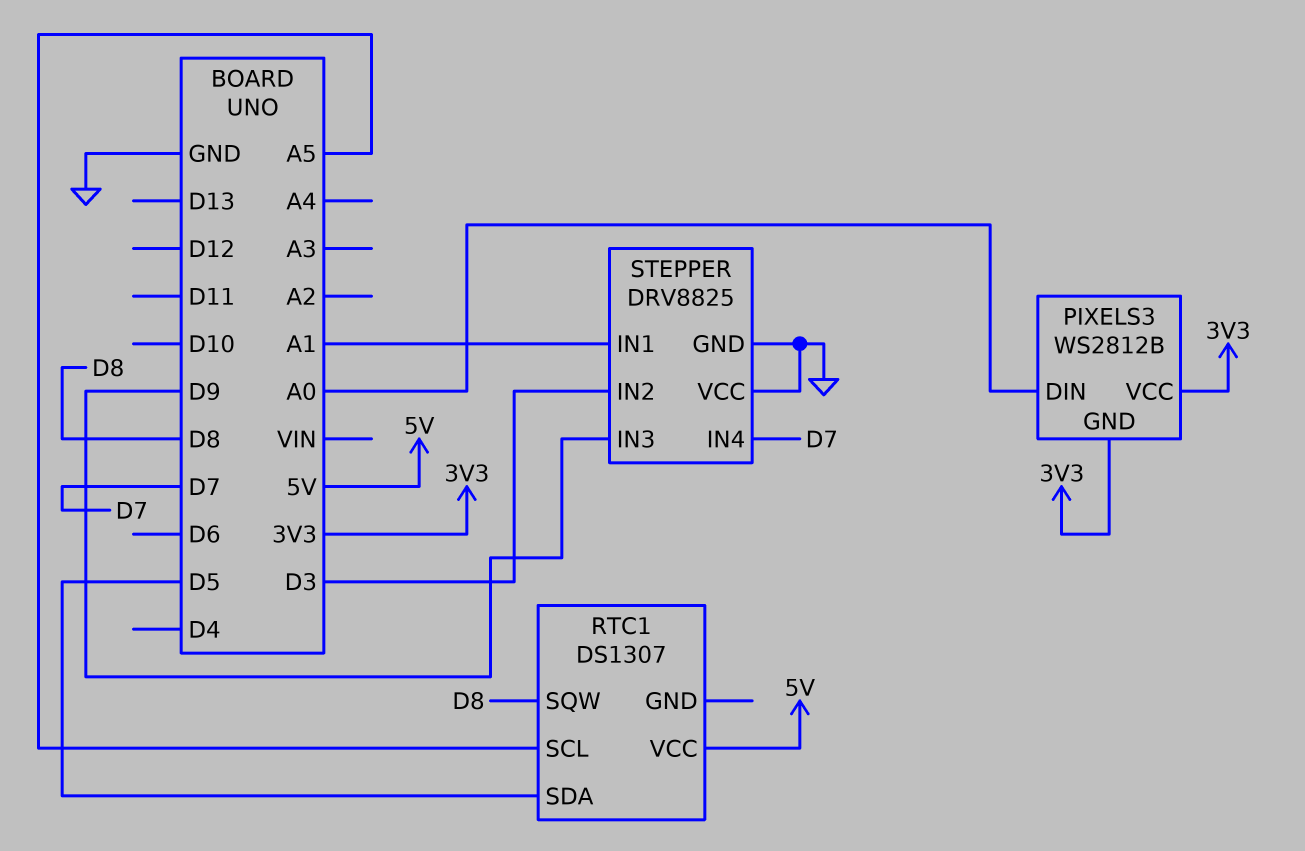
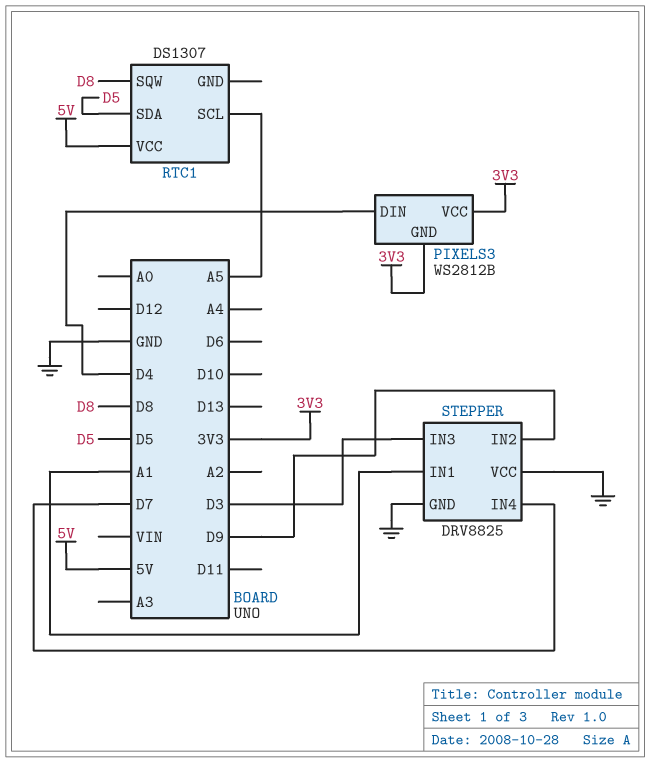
PIXELS3 pin DIN: A0 -> D4
STEPPER pin IN2: D3 -> D9
STEPPER pin IN3: D9 -> D3

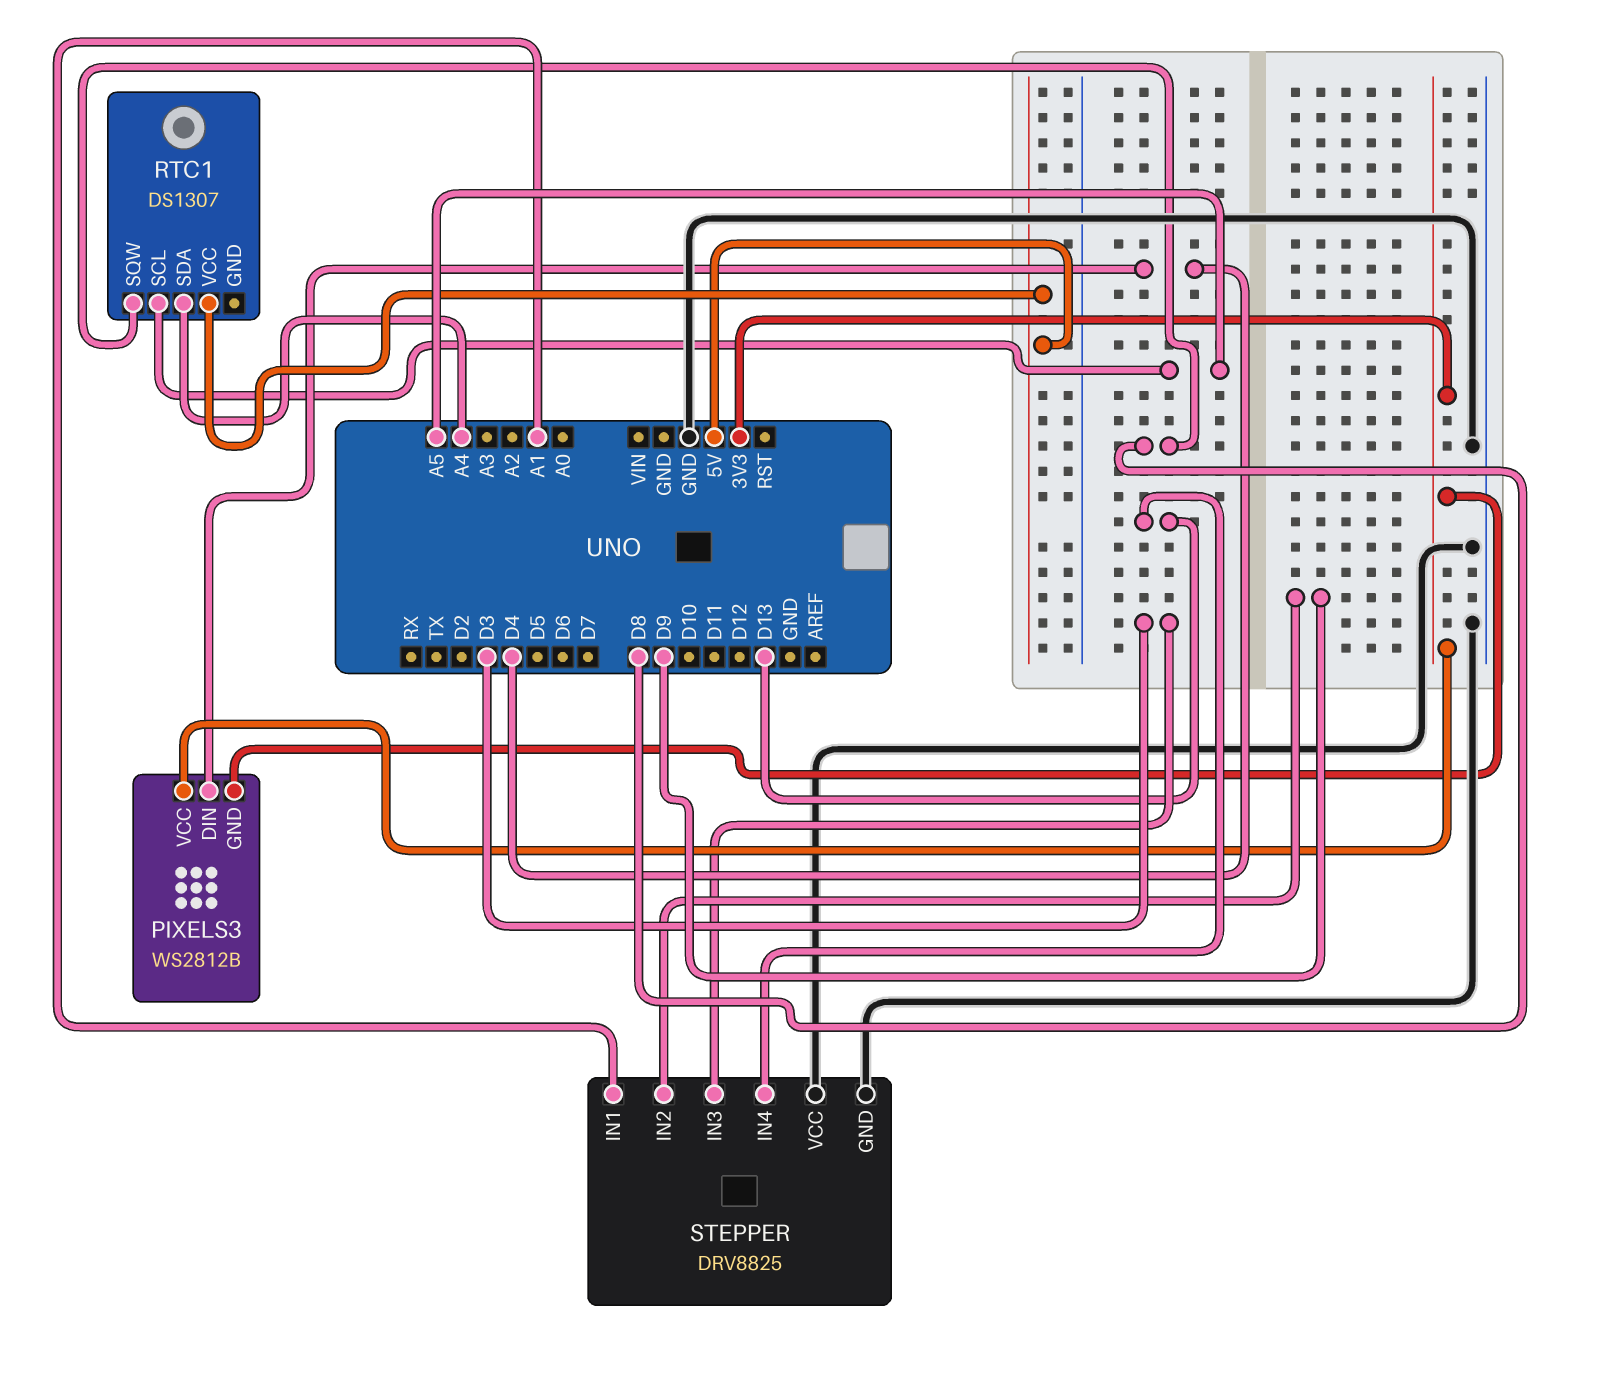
RTC1 pin SDA: D5 -> A4
STEPPER pin IN4: D7 -> D13

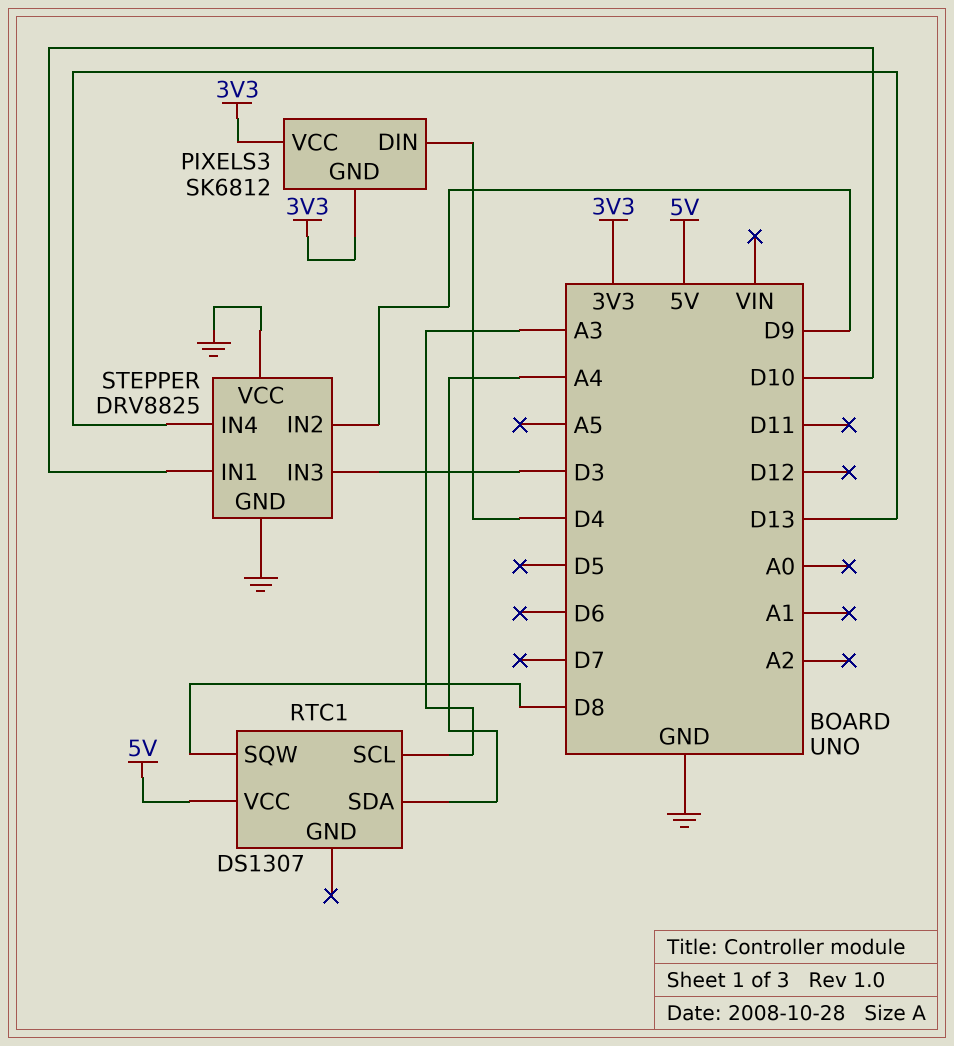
PIXELS3: WS2812B -> SK6812
RTC1 pin SCL: A5 -> A3
STEPPER pin IN1: A1 -> D10

